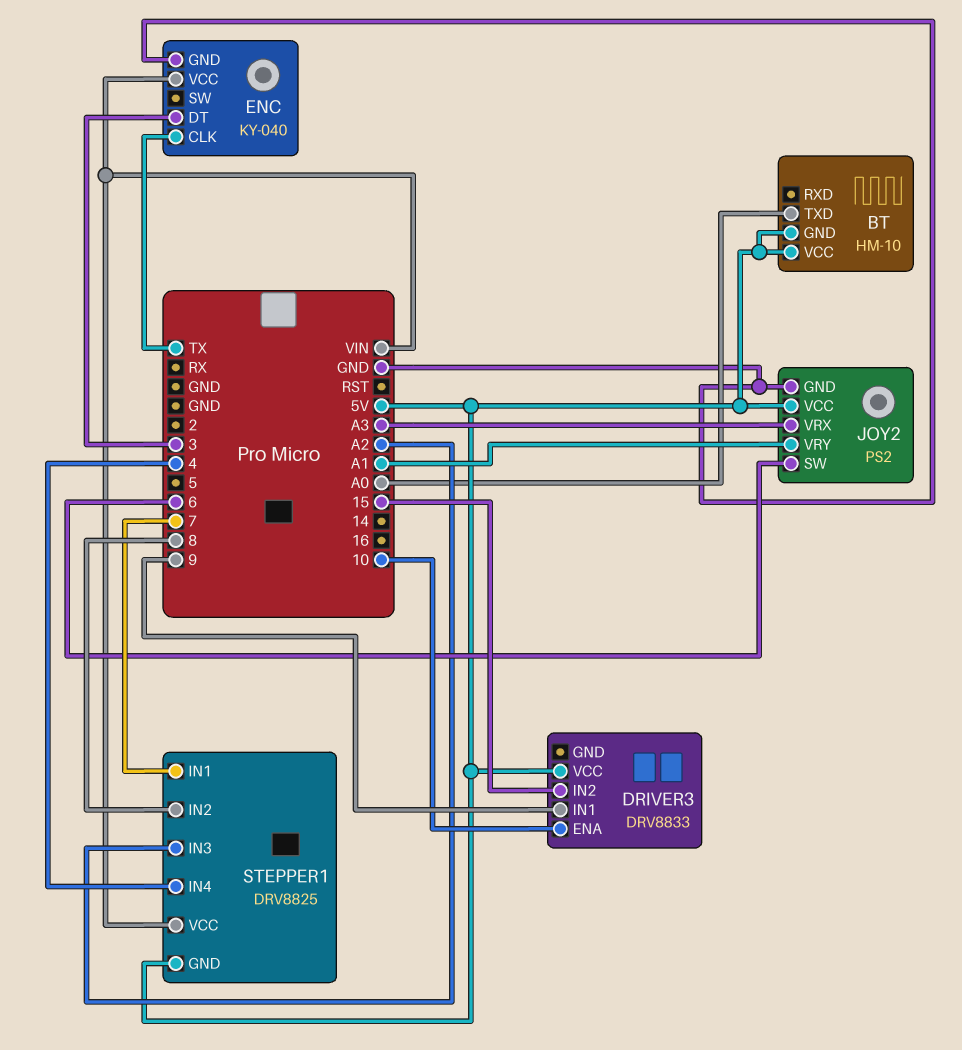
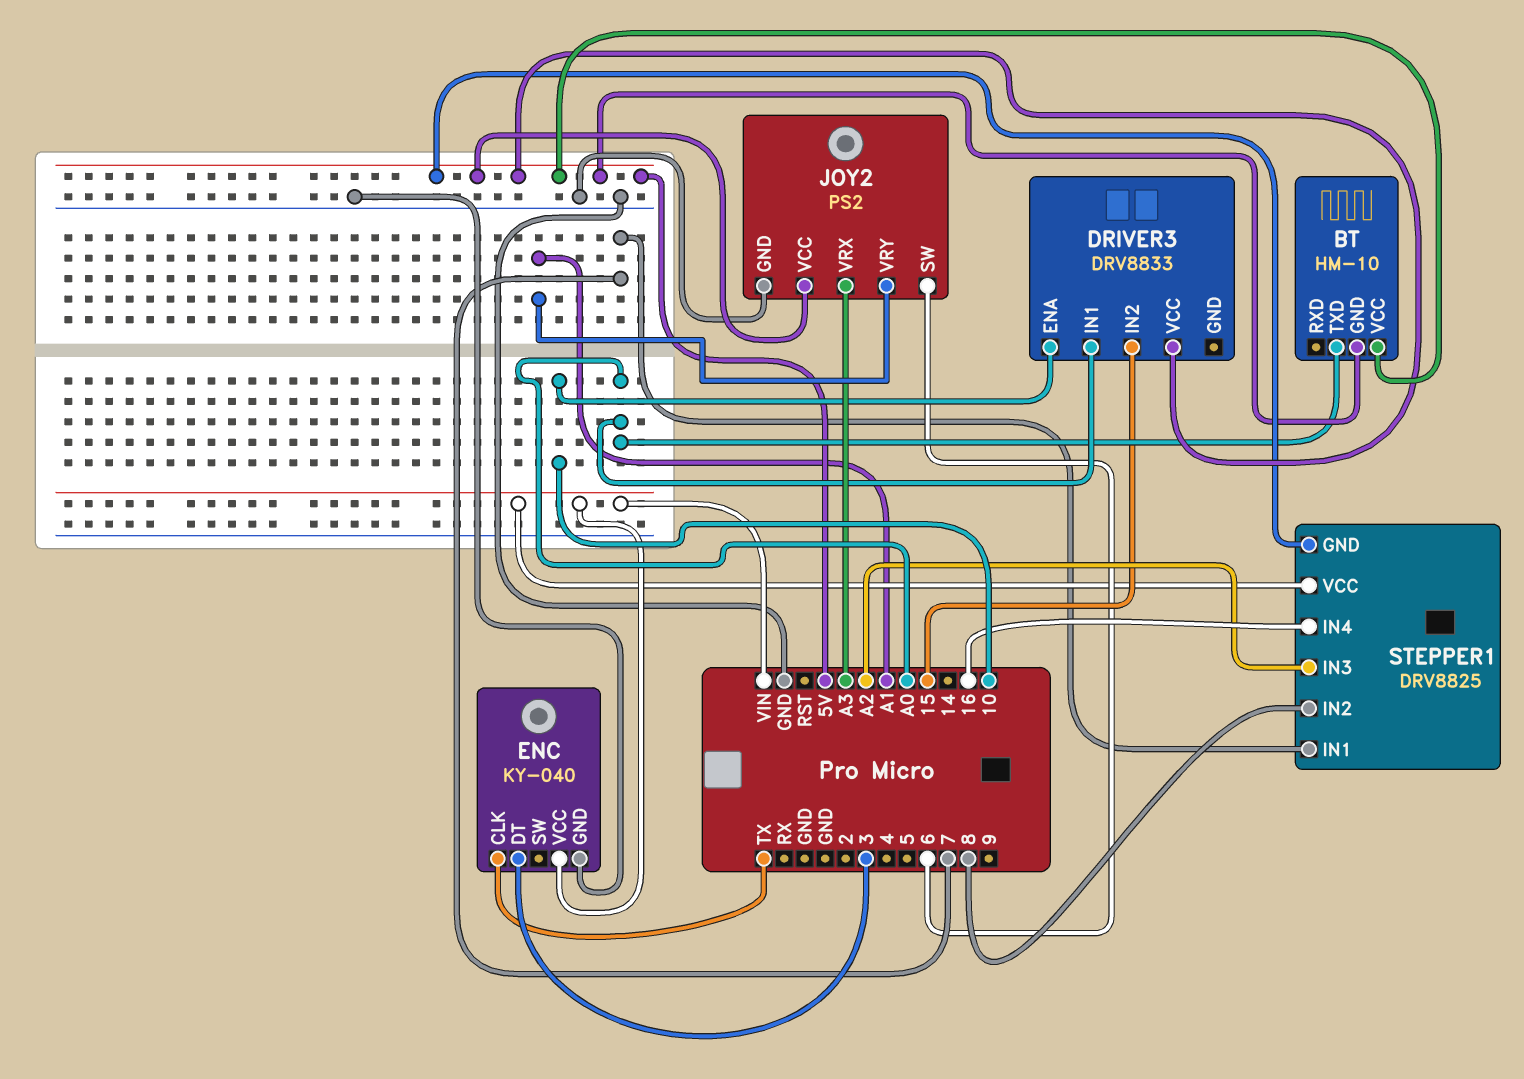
DRIVER3 pin IN1: 9 -> A0
STEPPER1 pin IN4: 4 -> 16

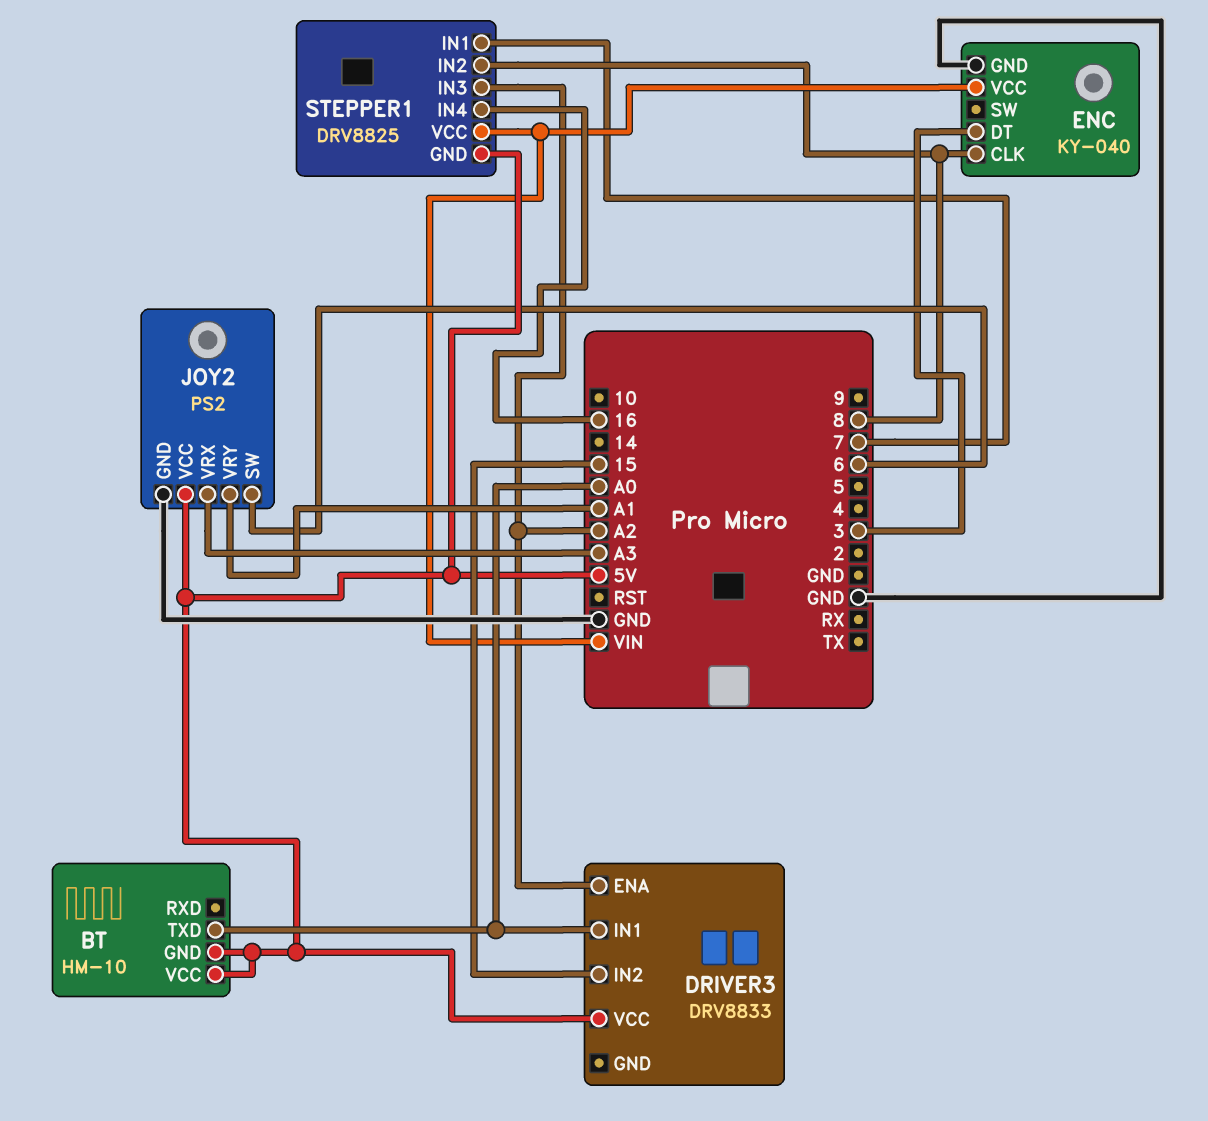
DRIVER3 pin ENA: 10 -> A2
ENC pin CLK: TX -> 8

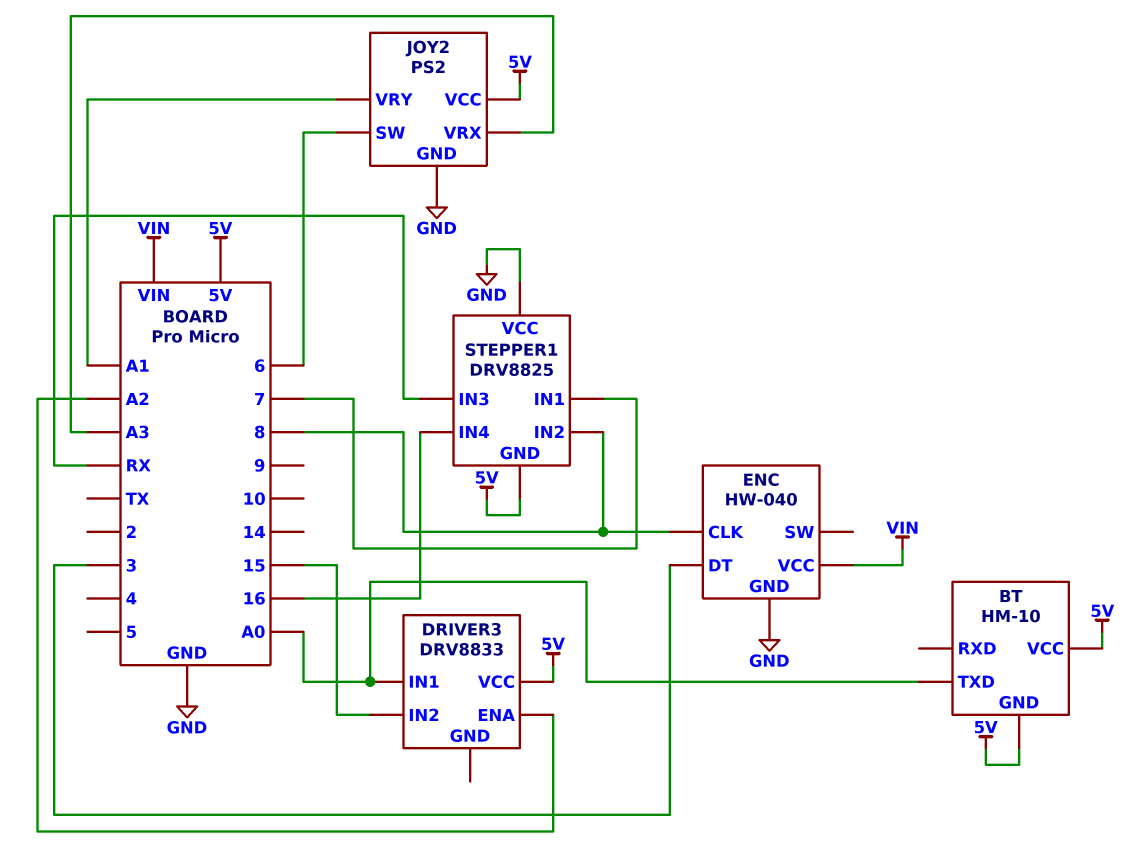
ENC: KY-040 -> HW-040
STEPPER1 pin IN3: A2 -> RX
STEPPER1 pin VCC: VIN -> GND

